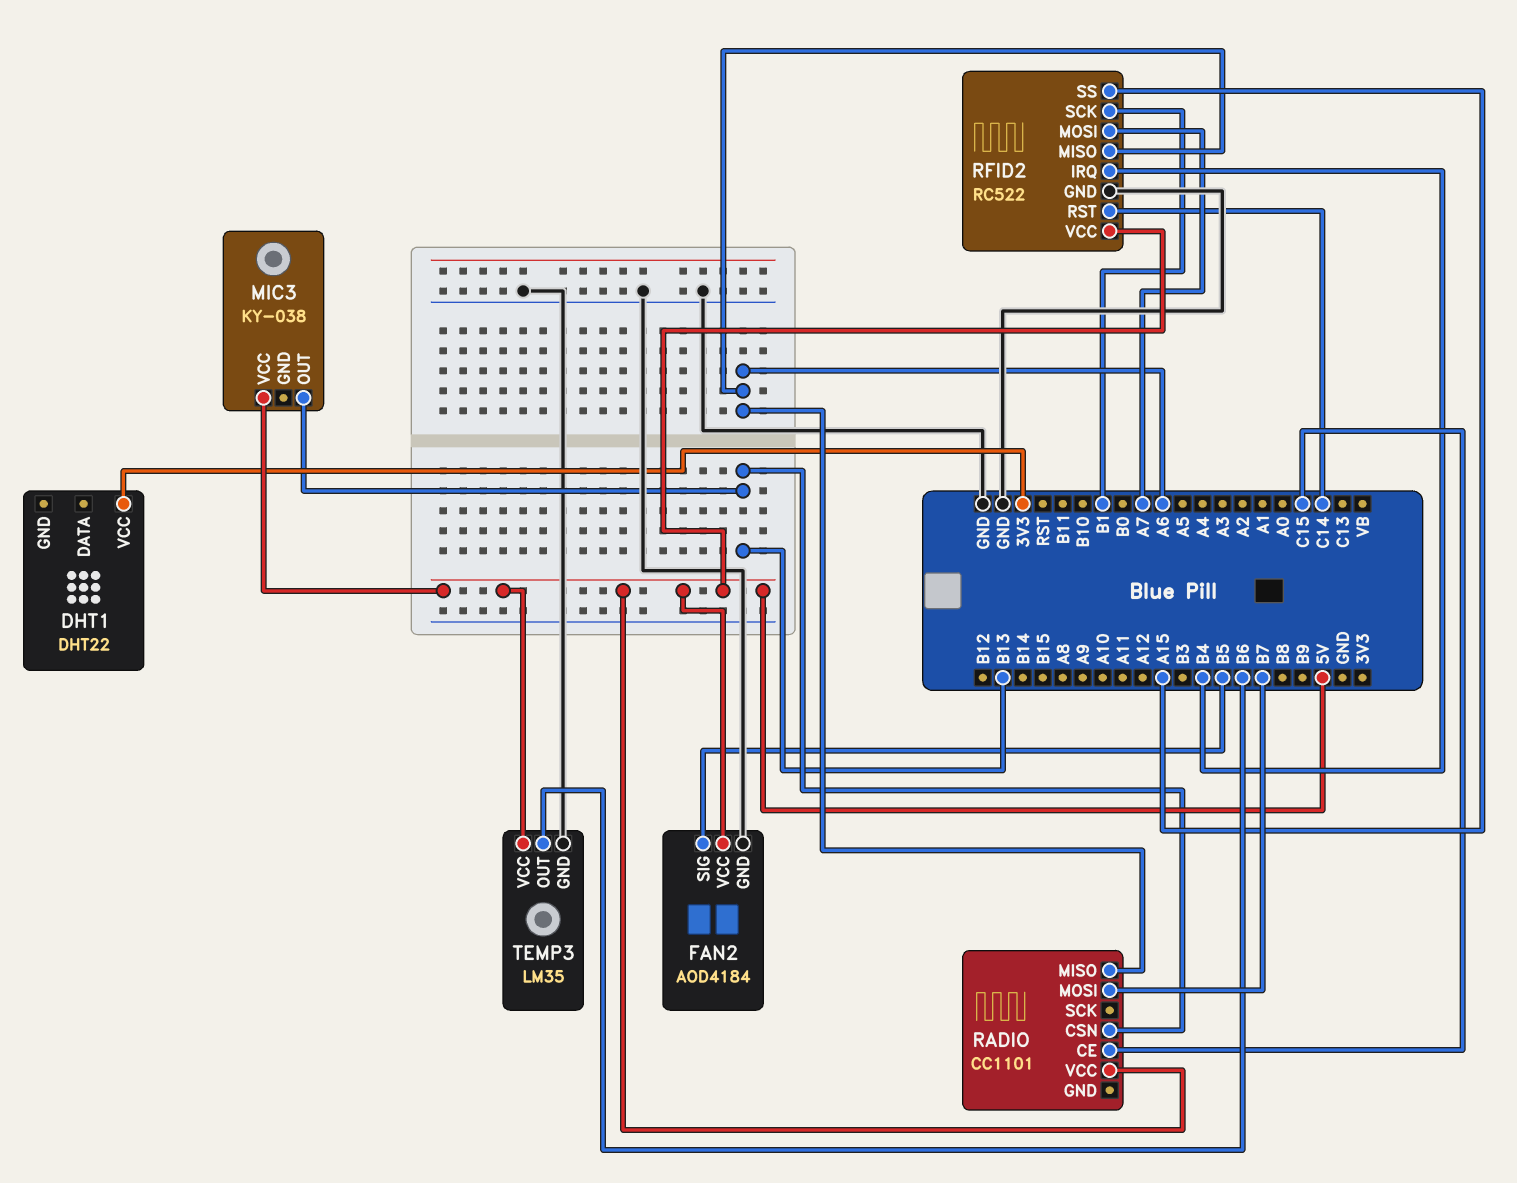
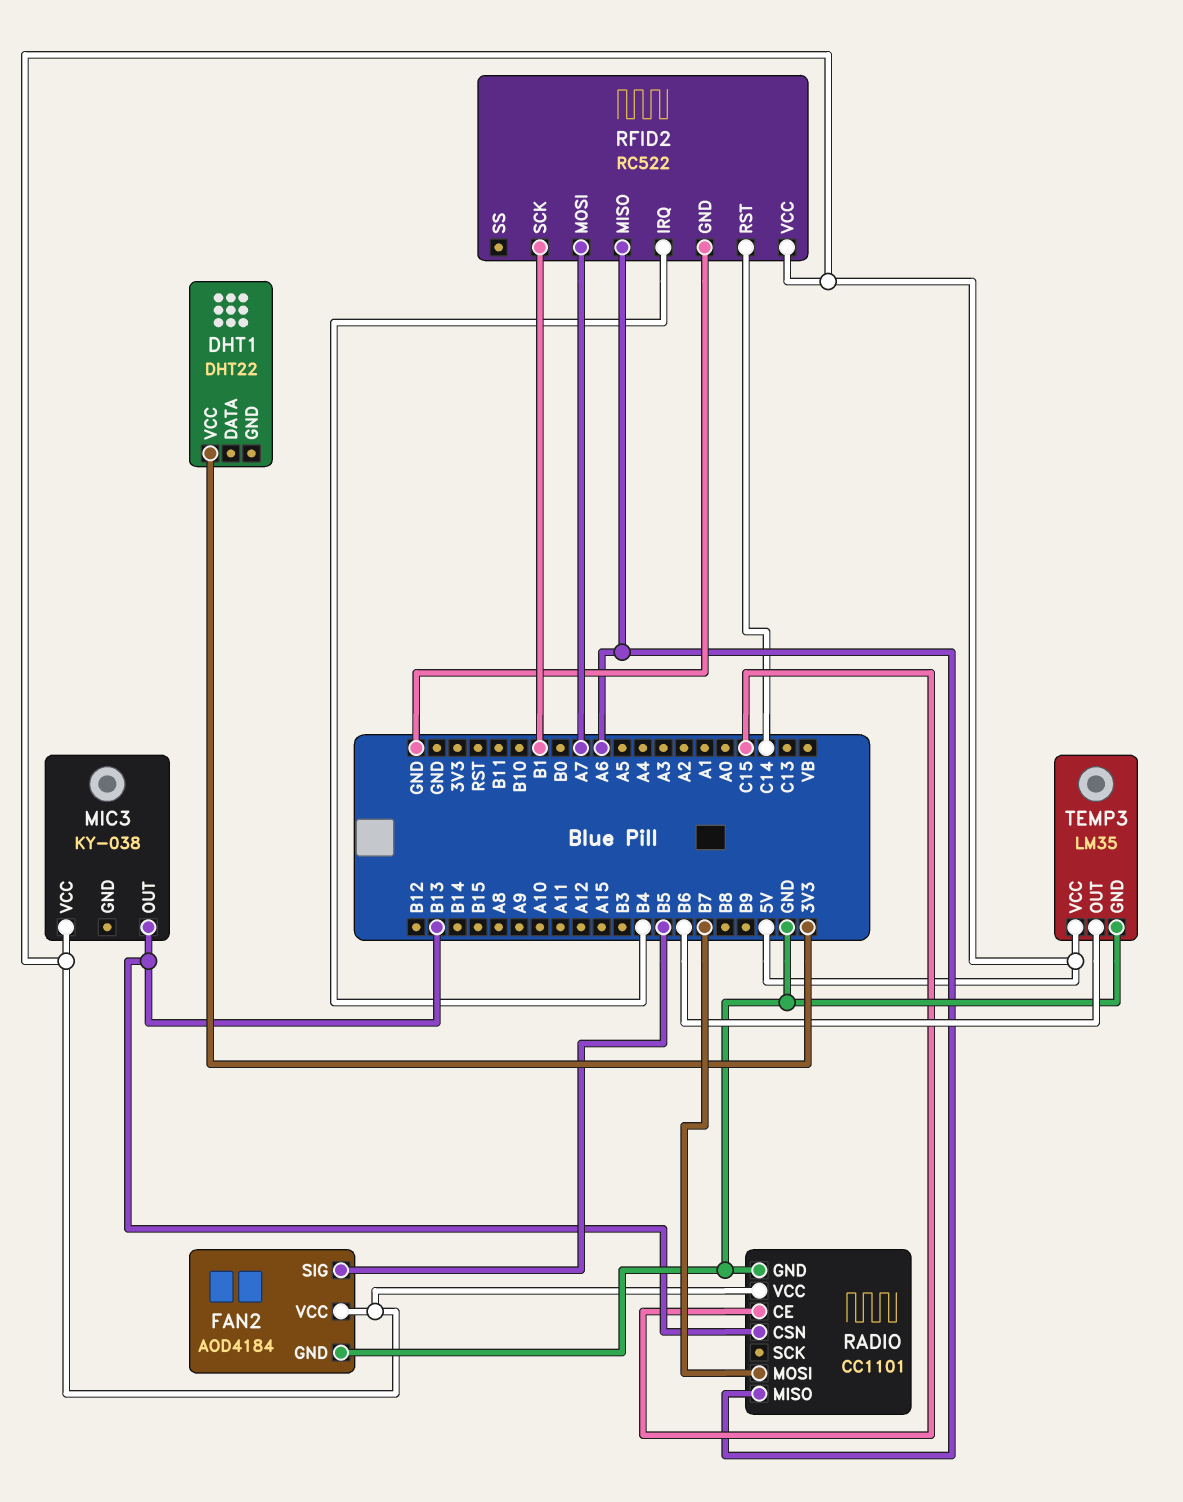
RADIO pin GND: none -> GND
RFID2 pin SS: A15 -> none

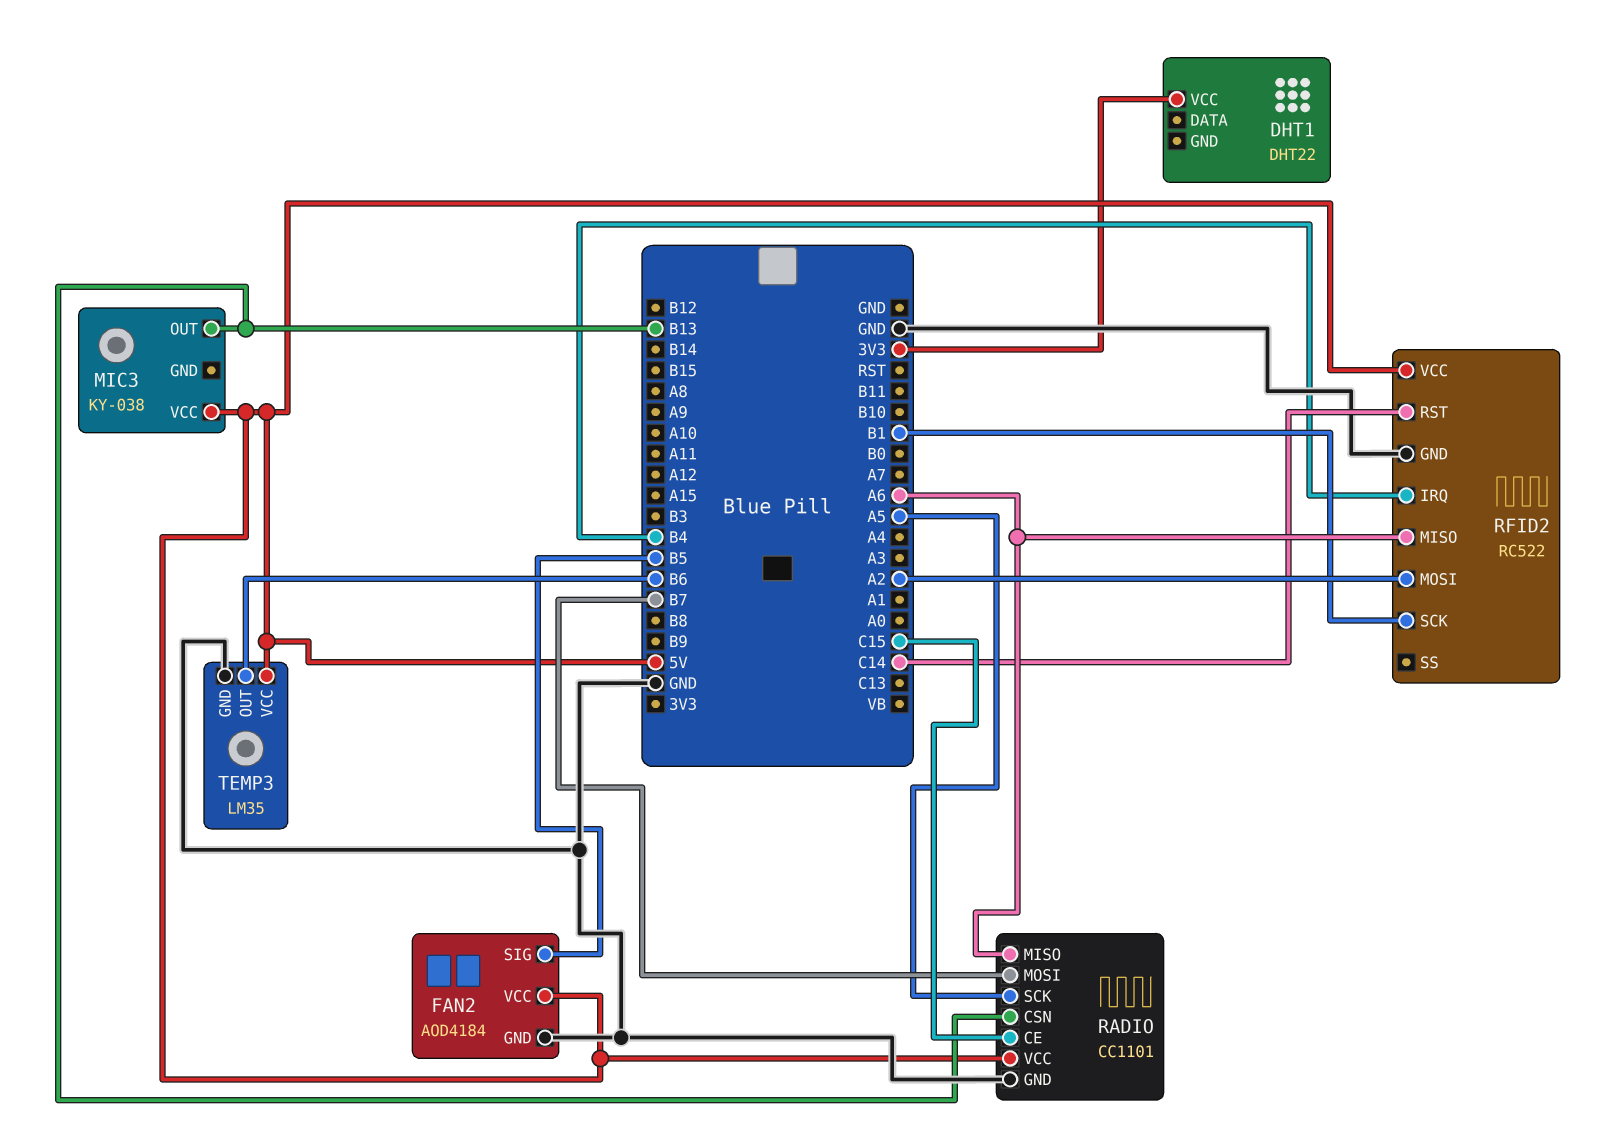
RADIO pin SCK: none -> A5
RFID2 pin MOSI: A7 -> A2

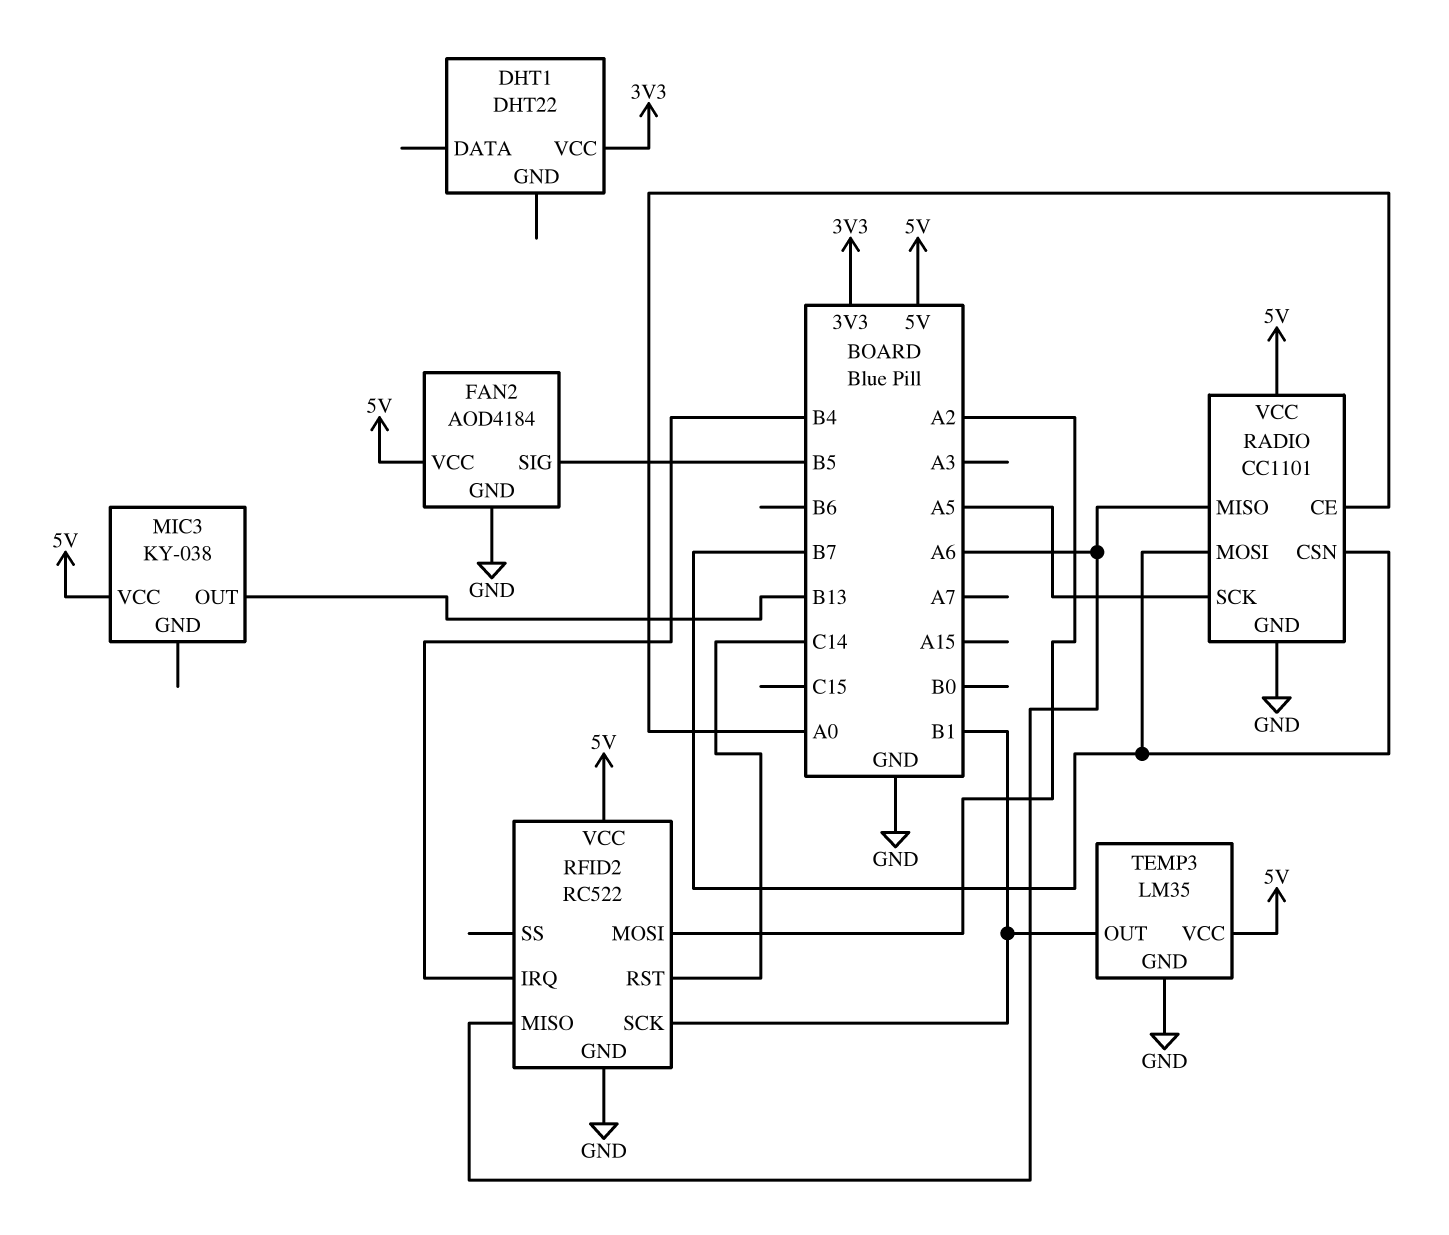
RADIO pin CE: C15 -> A0
RADIO pin CSN: B13 -> B7
TEMP3 pin OUT: B6 -> B1

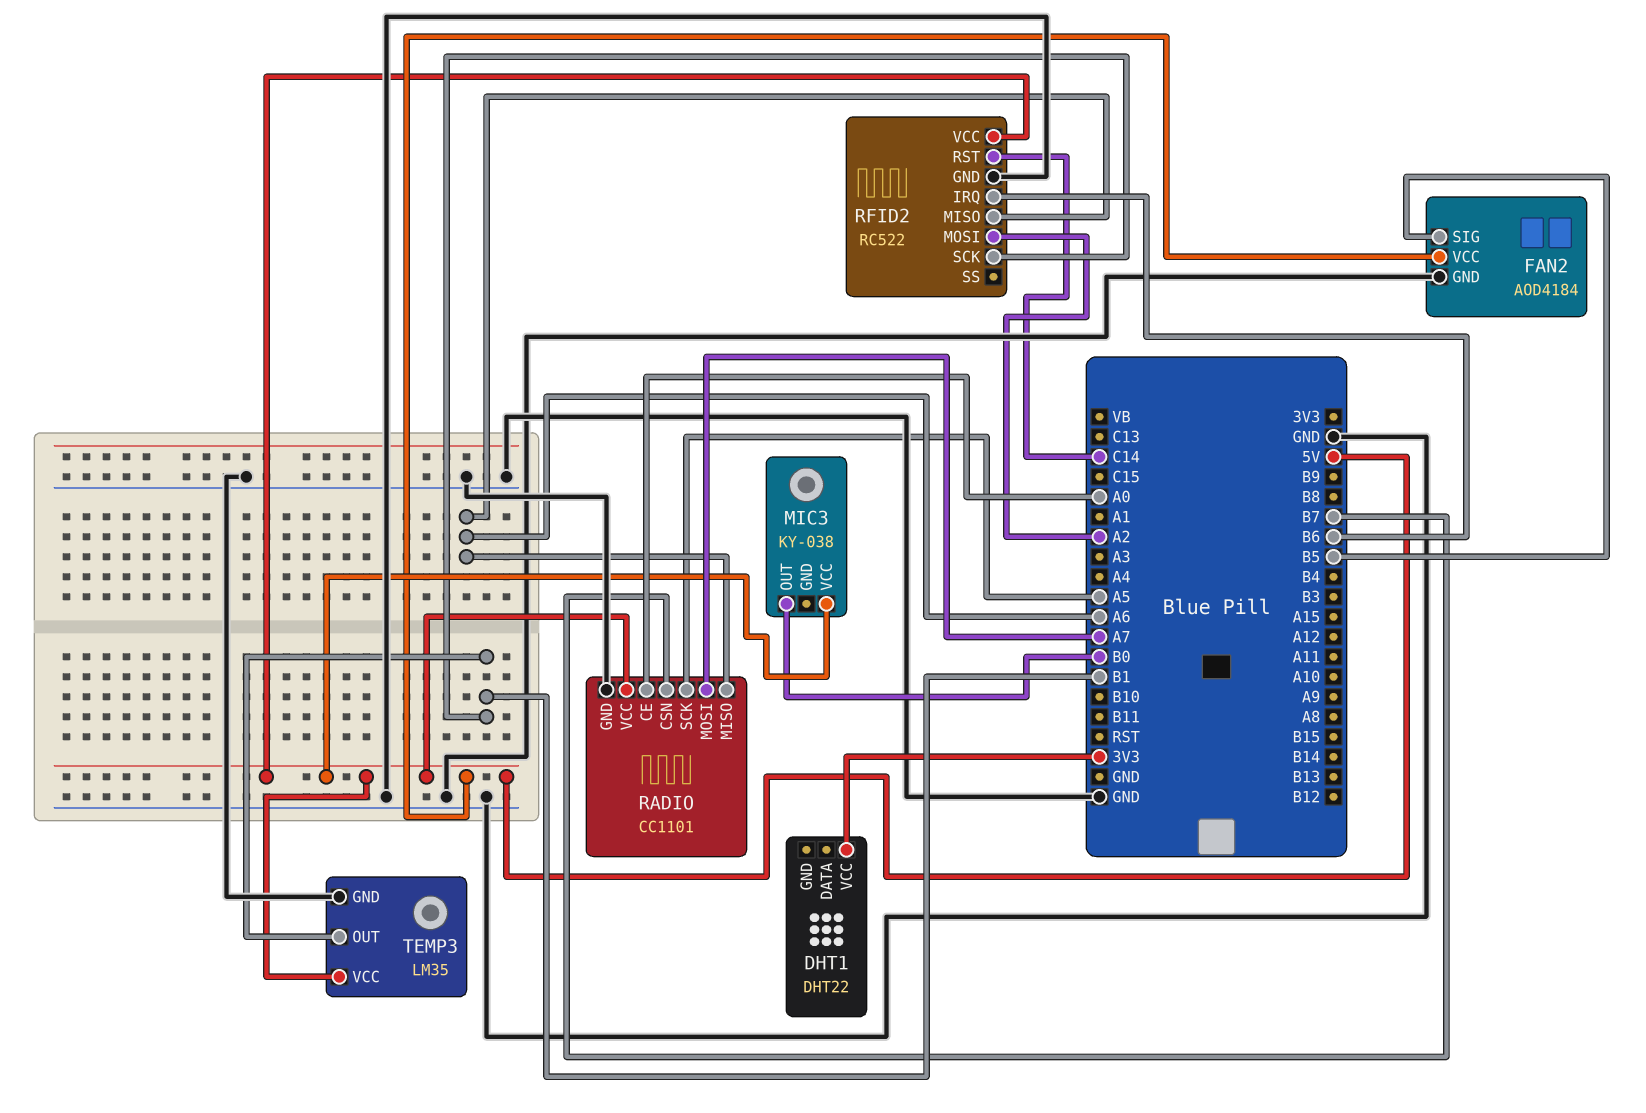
MIC3 pin OUT: B13 -> B0
RADIO pin MOSI: B7 -> A7
RFID2 pin IRQ: B4 -> B6

